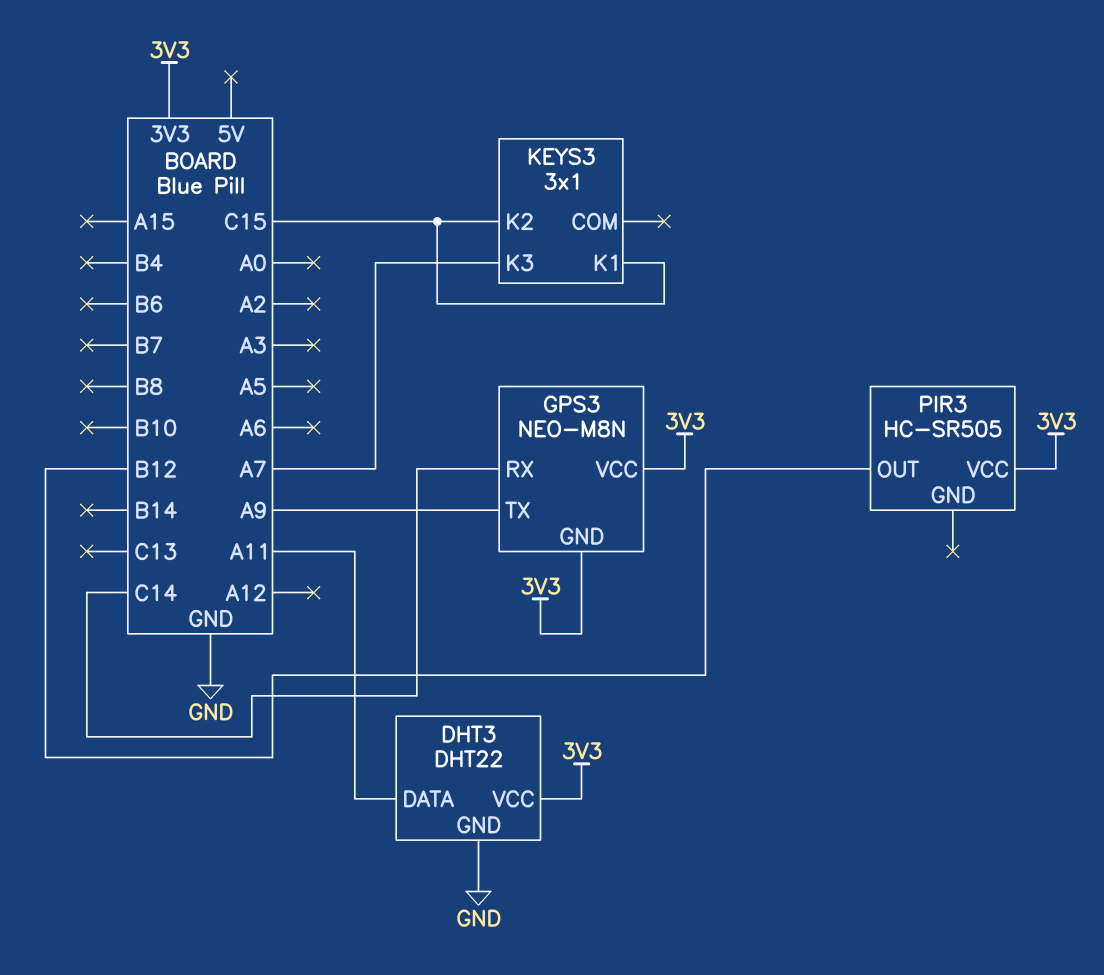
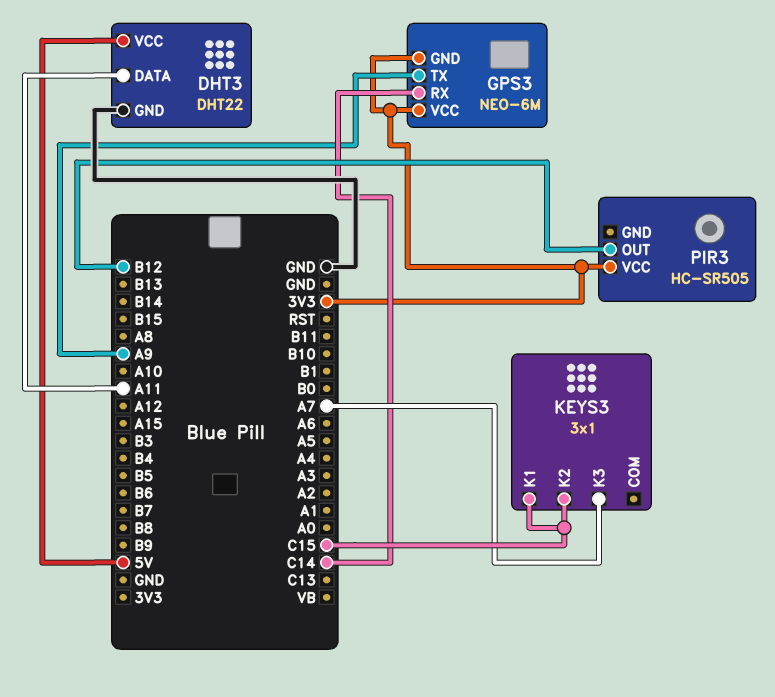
DHT3 pin VCC: 3V3 -> 5V
GPS3: NEO-M8N -> NEO-6M

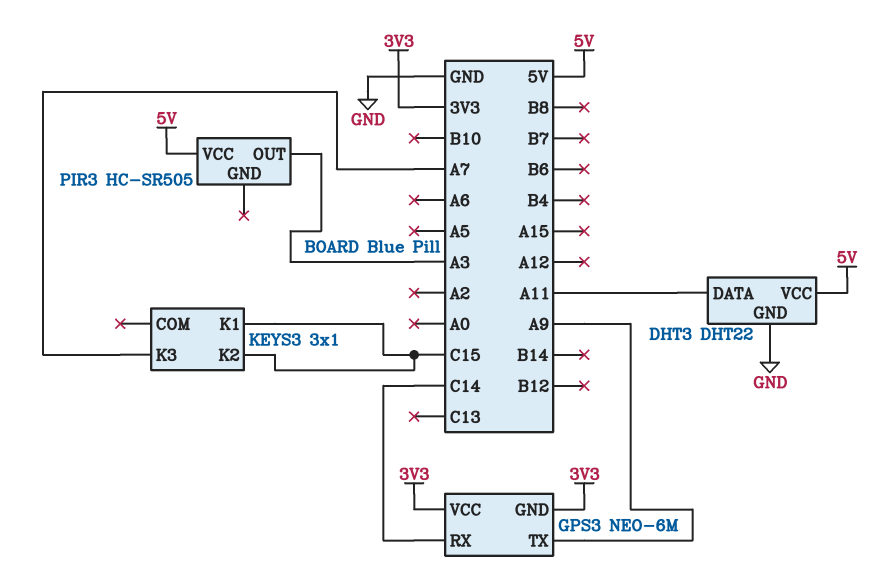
PIR3 pin OUT: B12 -> A3
PIR3 pin VCC: 3V3 -> 5V

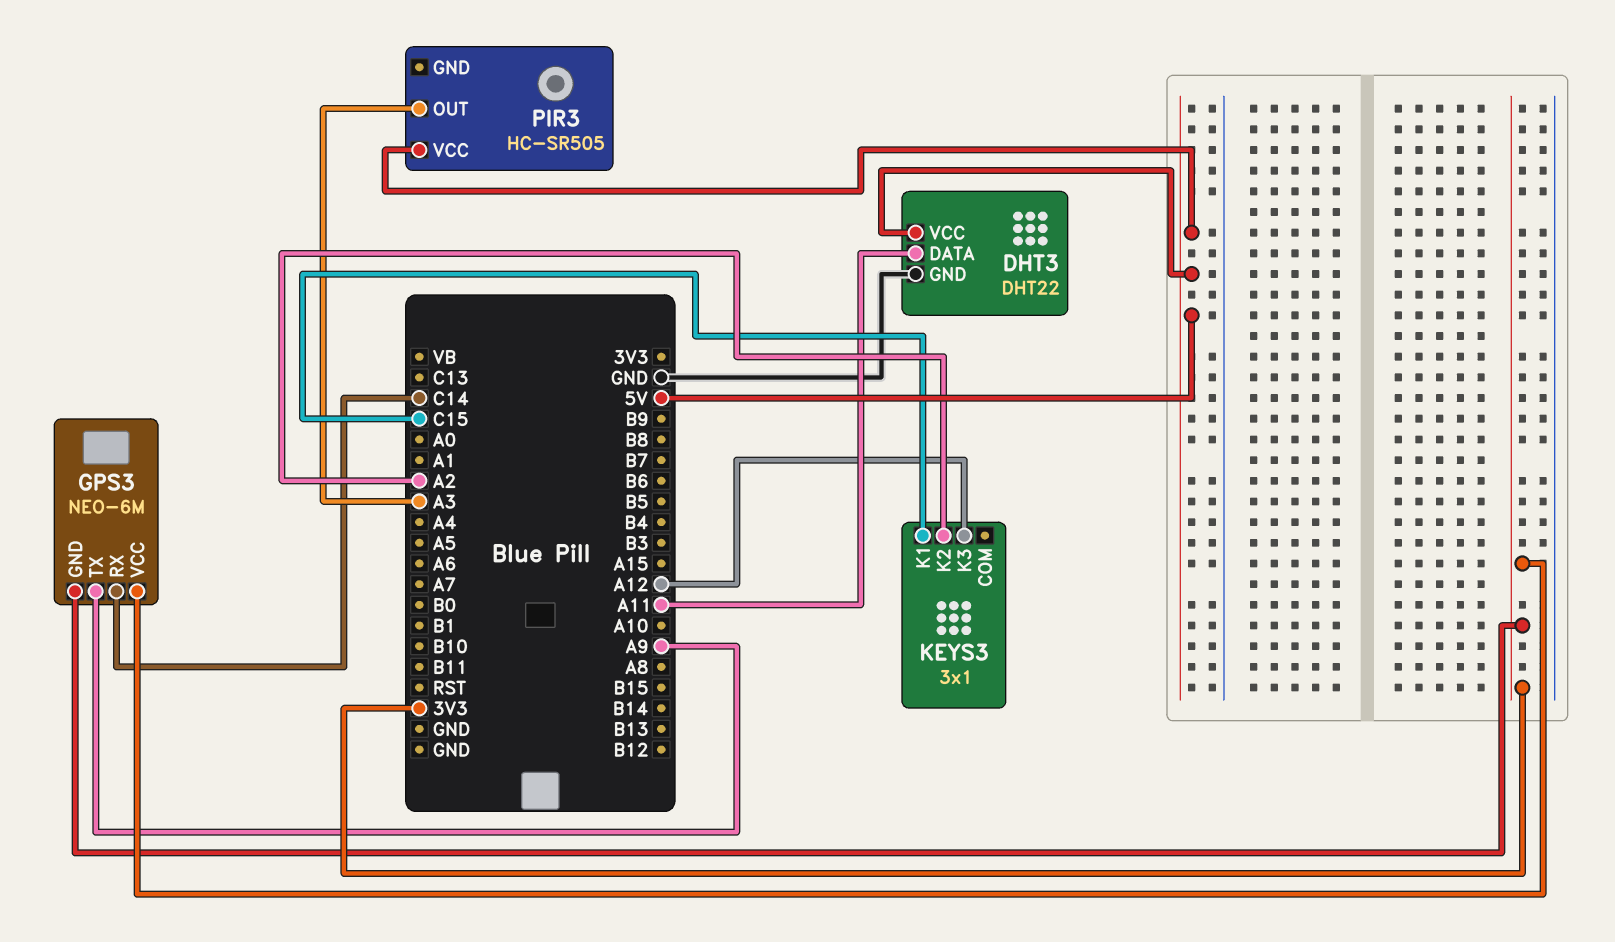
KEYS3 pin K2: C15 -> A2
KEYS3 pin K3: A7 -> A12

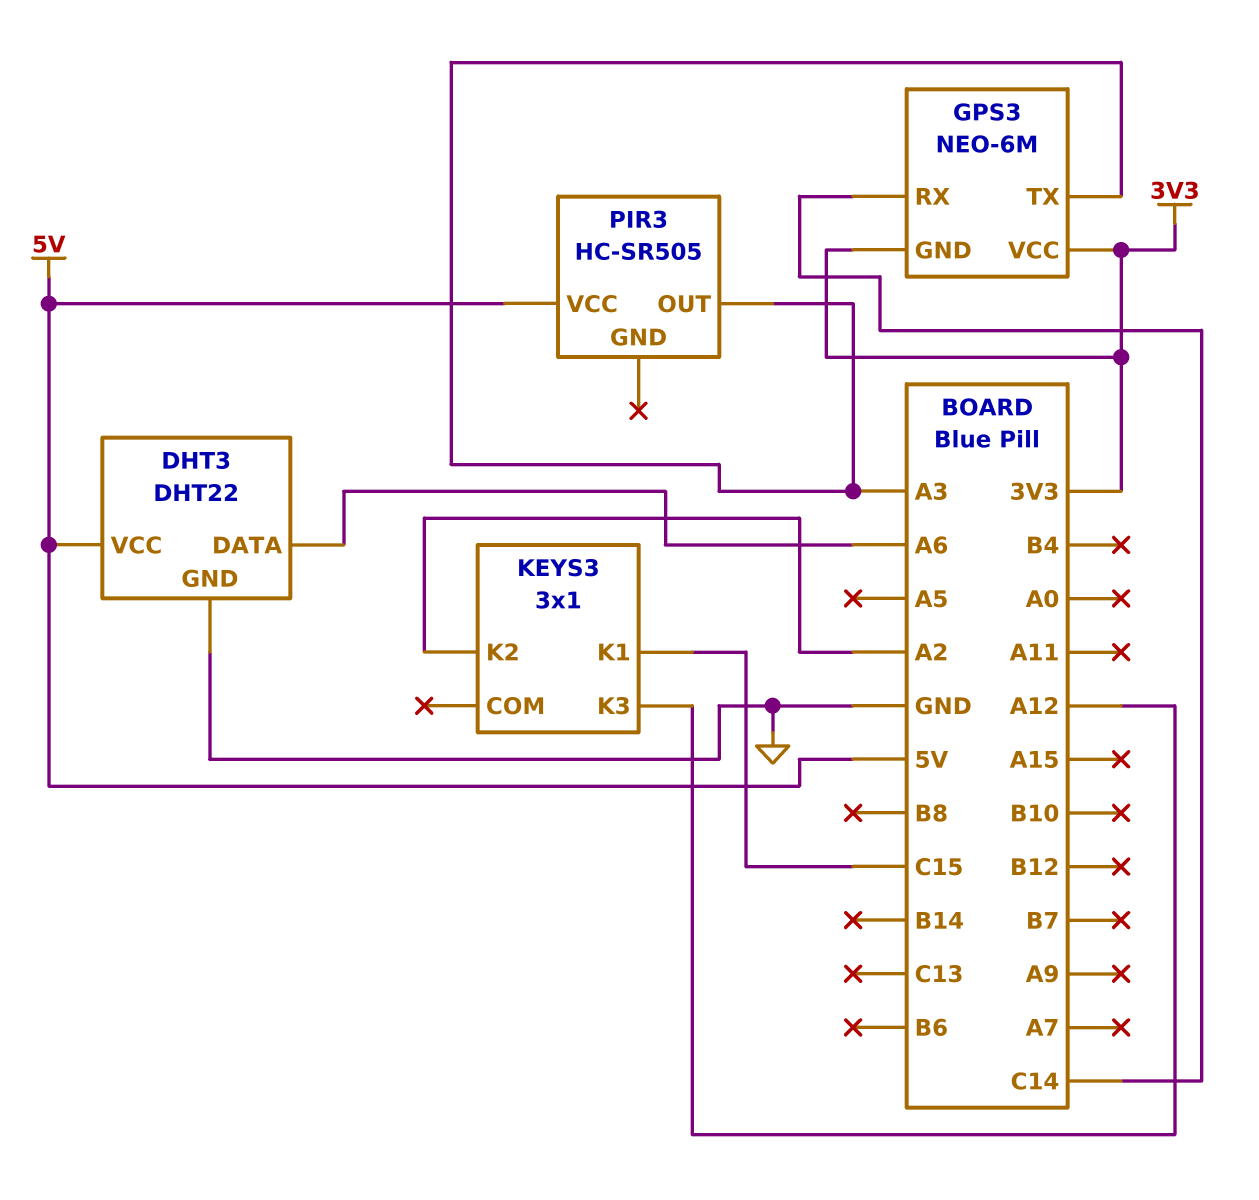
DHT3 pin DATA: A11 -> A6
GPS3 pin TX: A9 -> A3

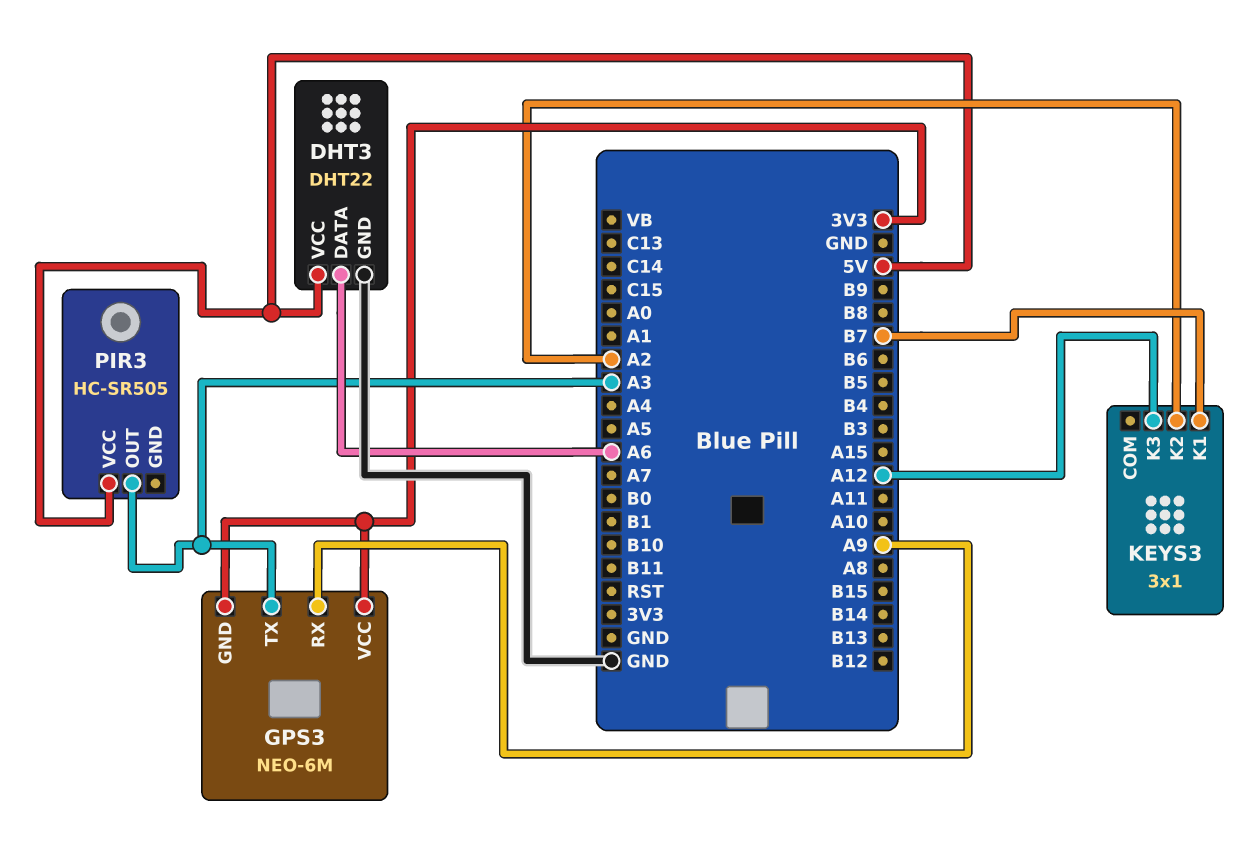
GPS3 pin RX: C14 -> A9
KEYS3 pin K1: C15 -> B7

